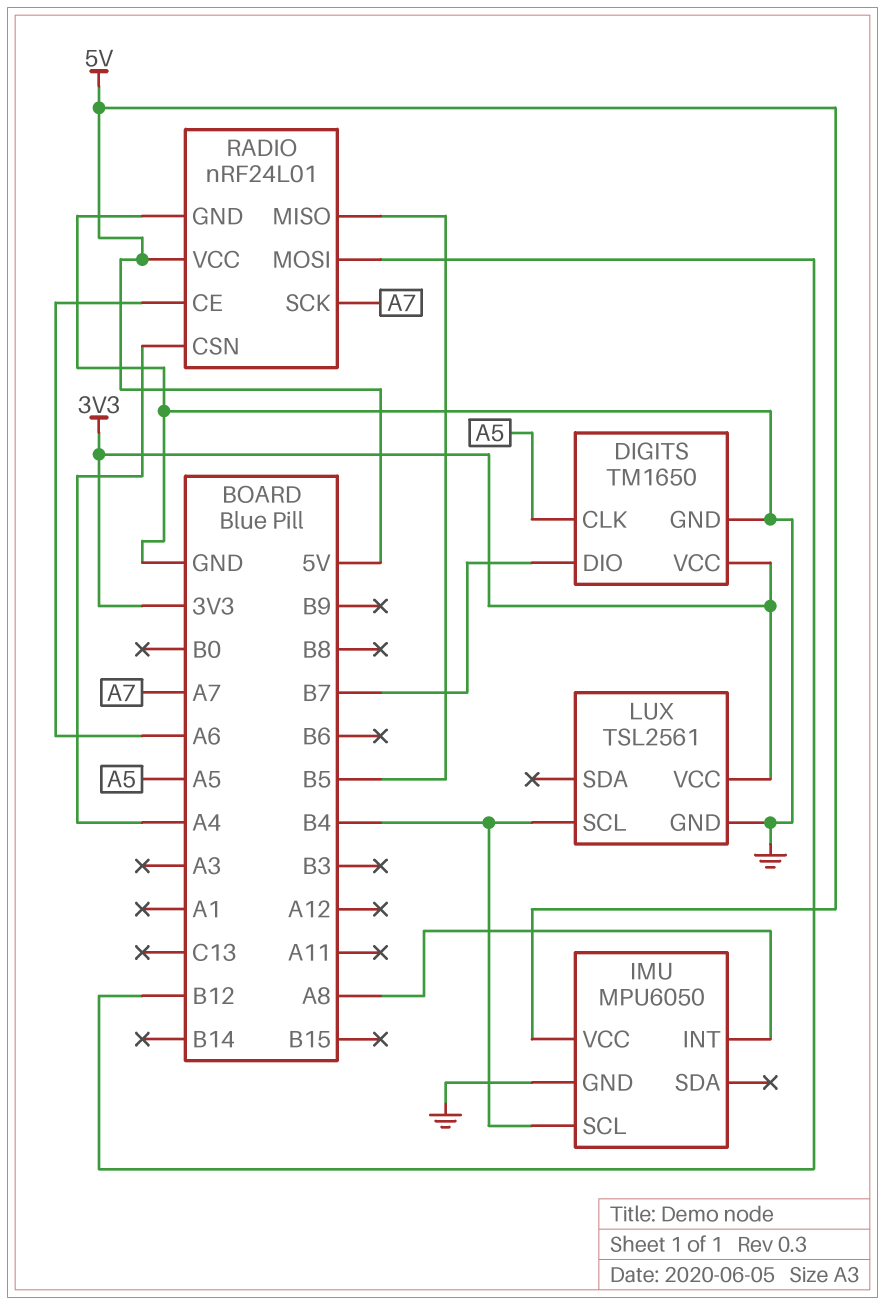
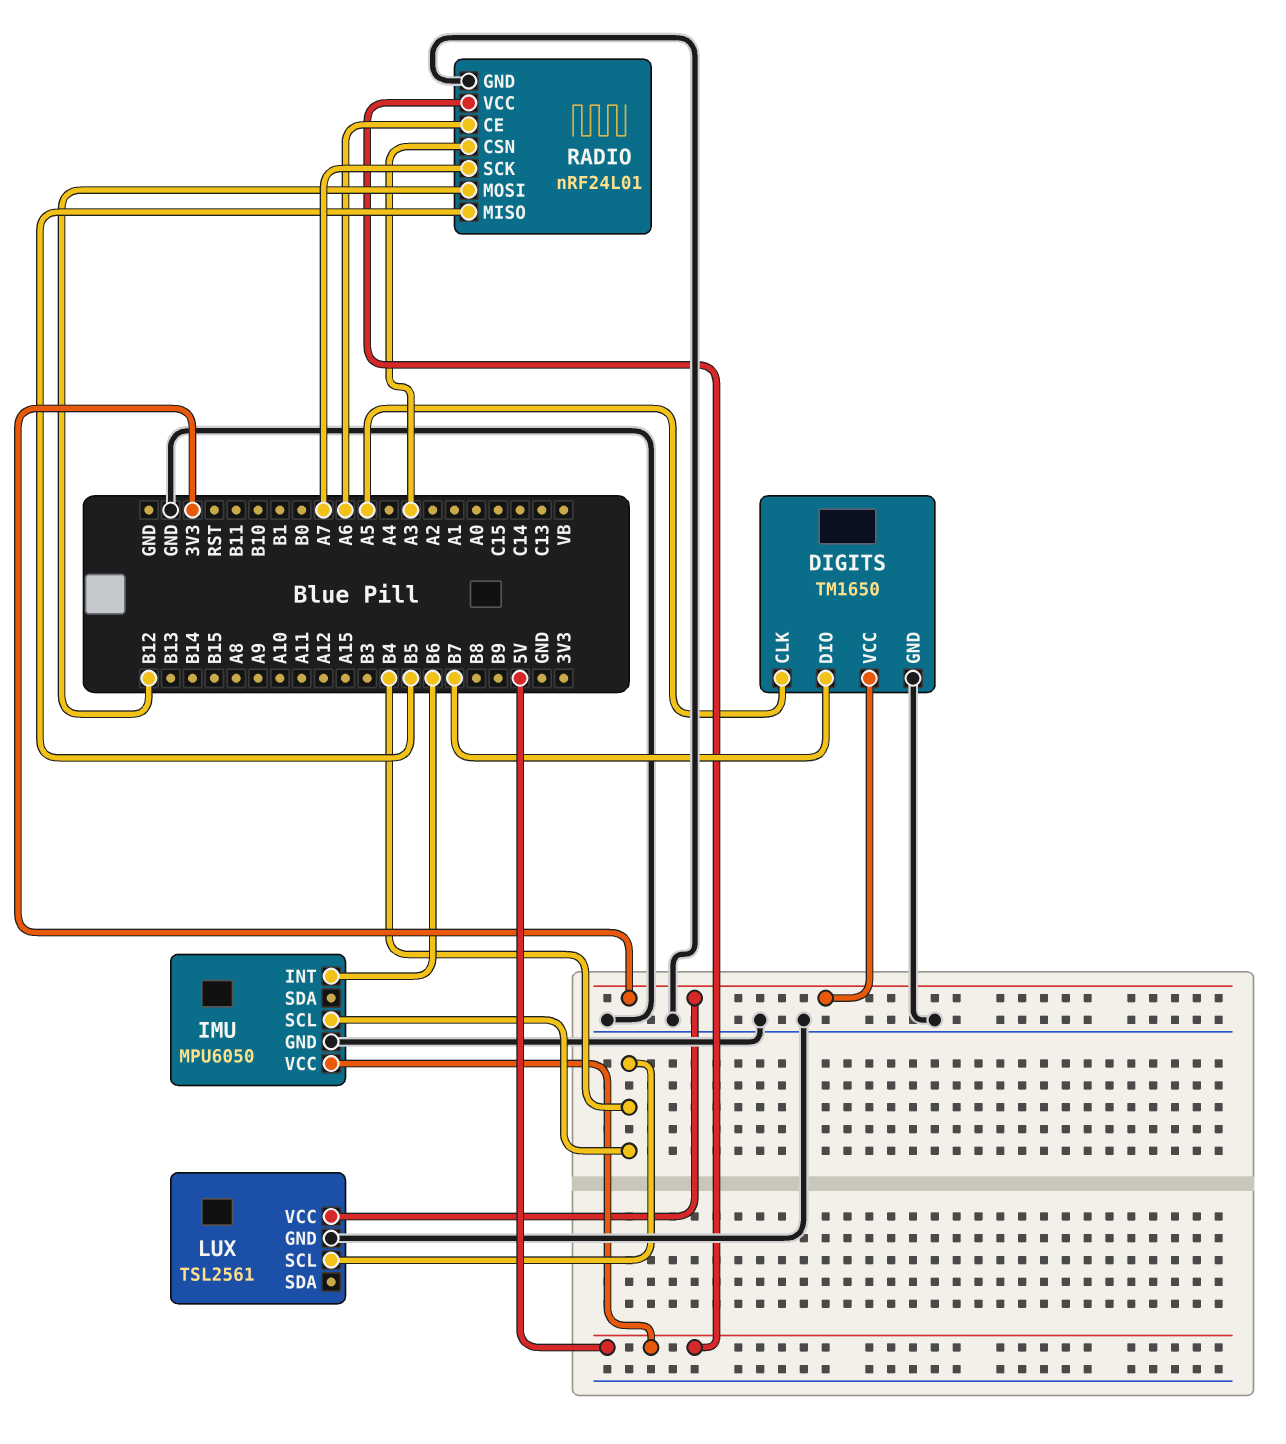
IMU pin INT: A8 -> B6
RADIO pin CSN: A4 -> A3

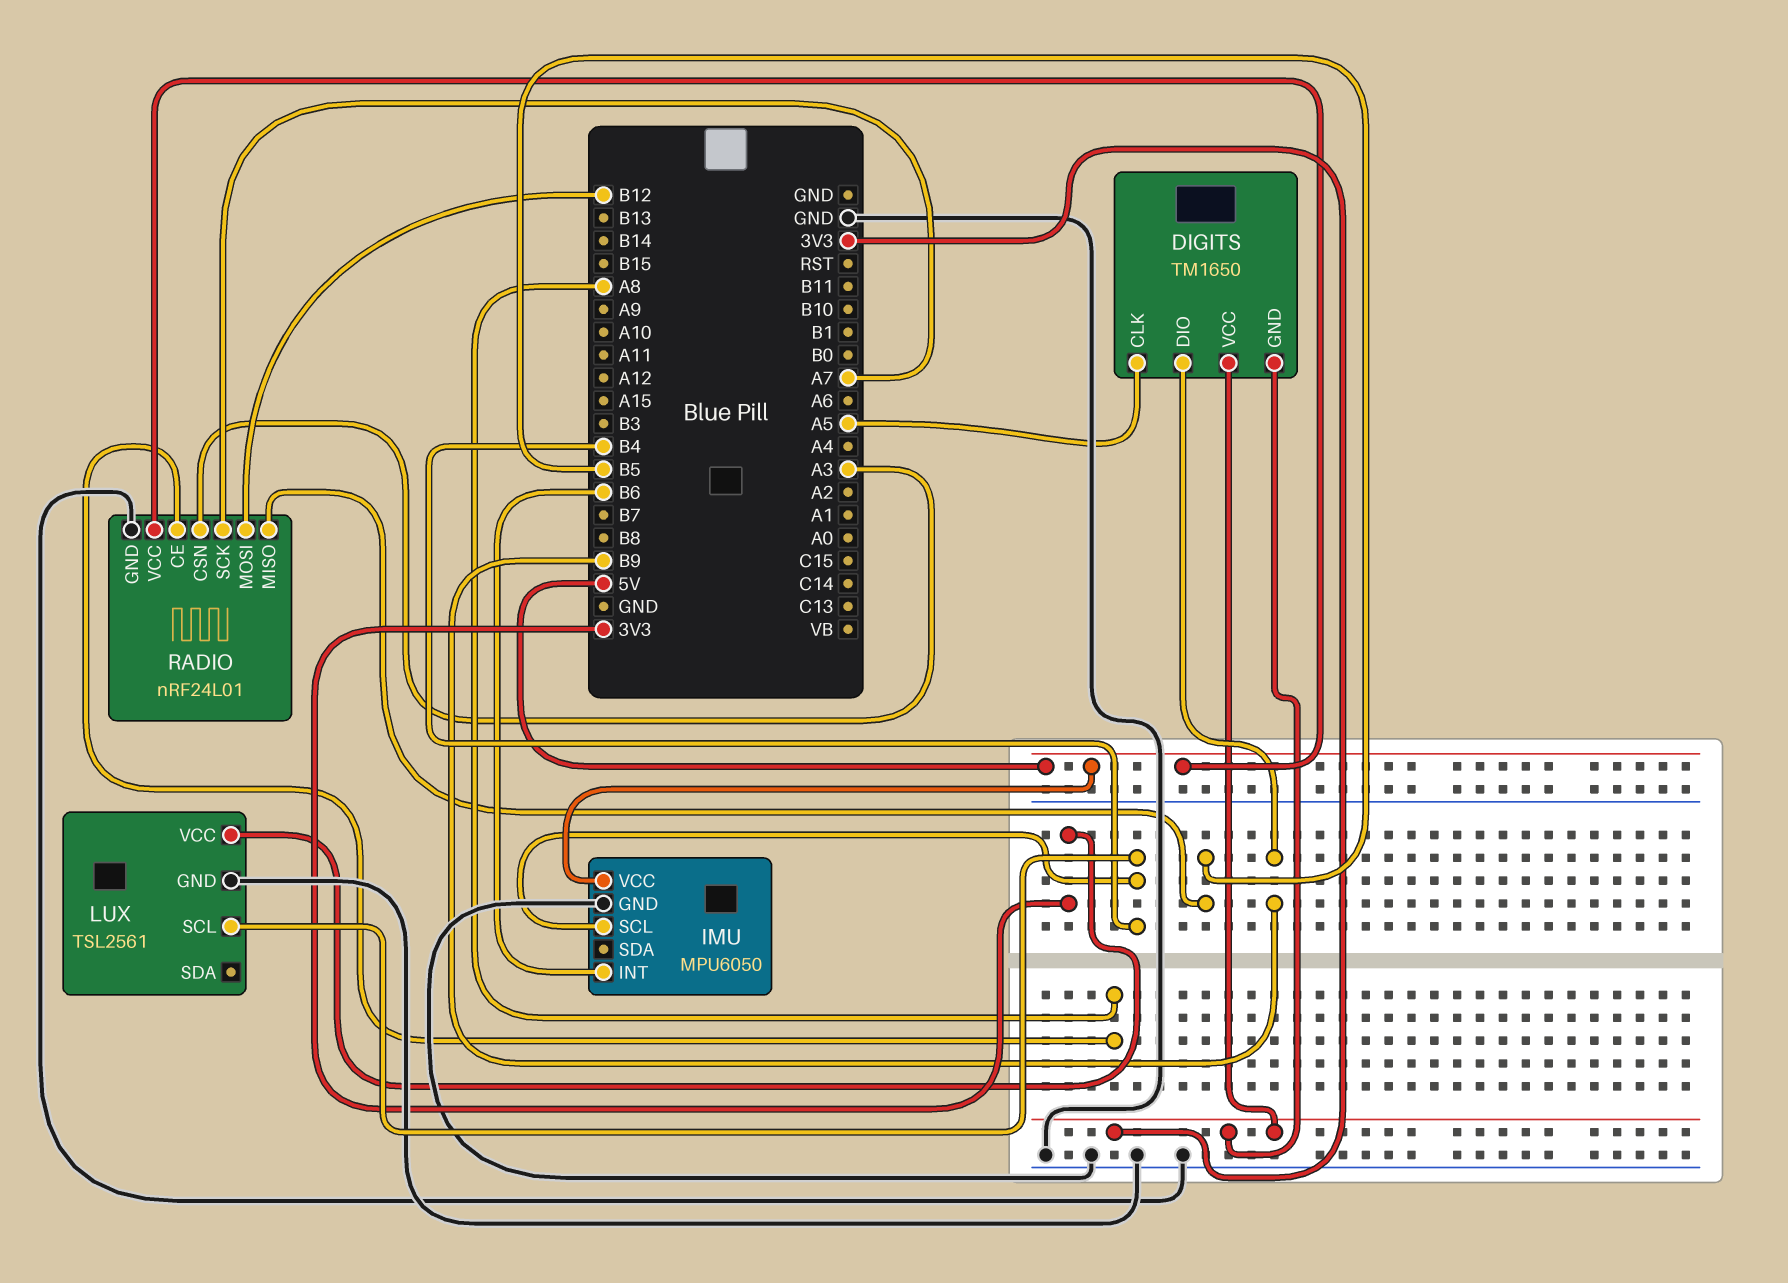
DIGITS pin DIO: B7 -> B9
DIGITS pin GND: GND -> 3V3
RADIO pin CE: A6 -> A8

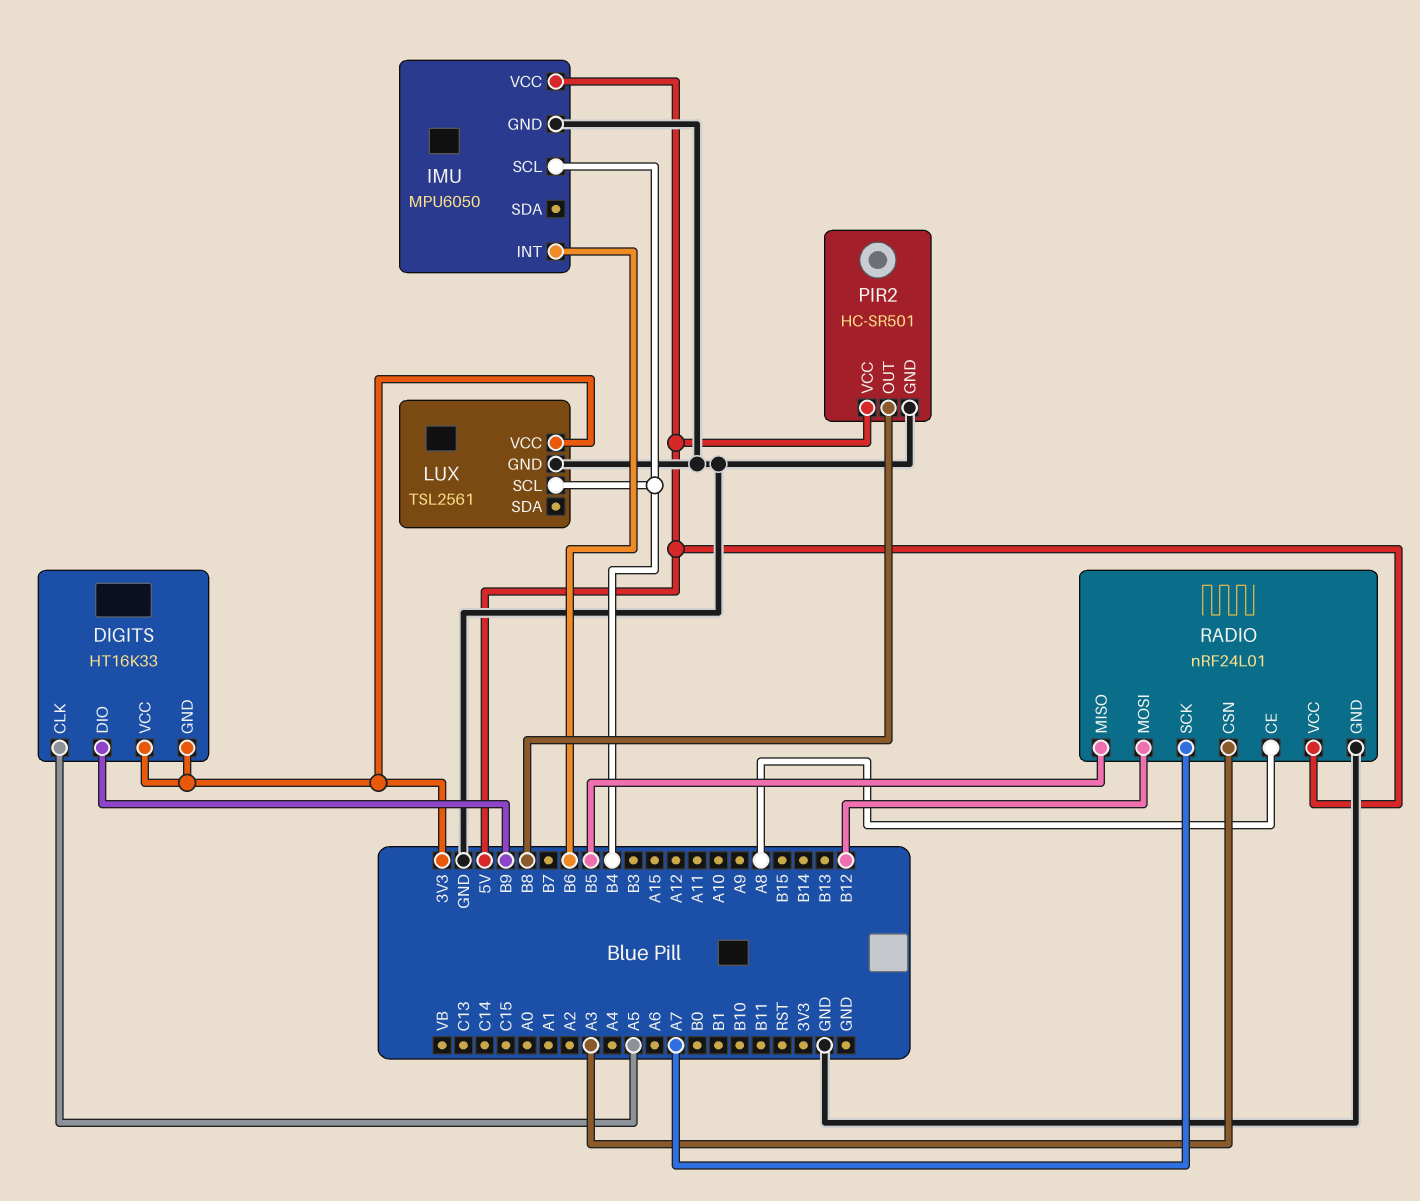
DIGITS: TM1650 -> HT16K33
PIR2: none -> HC-SR501
PIR2 pin GND: none -> GND
PIR2 pin OUT: none -> B8
PIR2 pin VCC: none -> 5V

